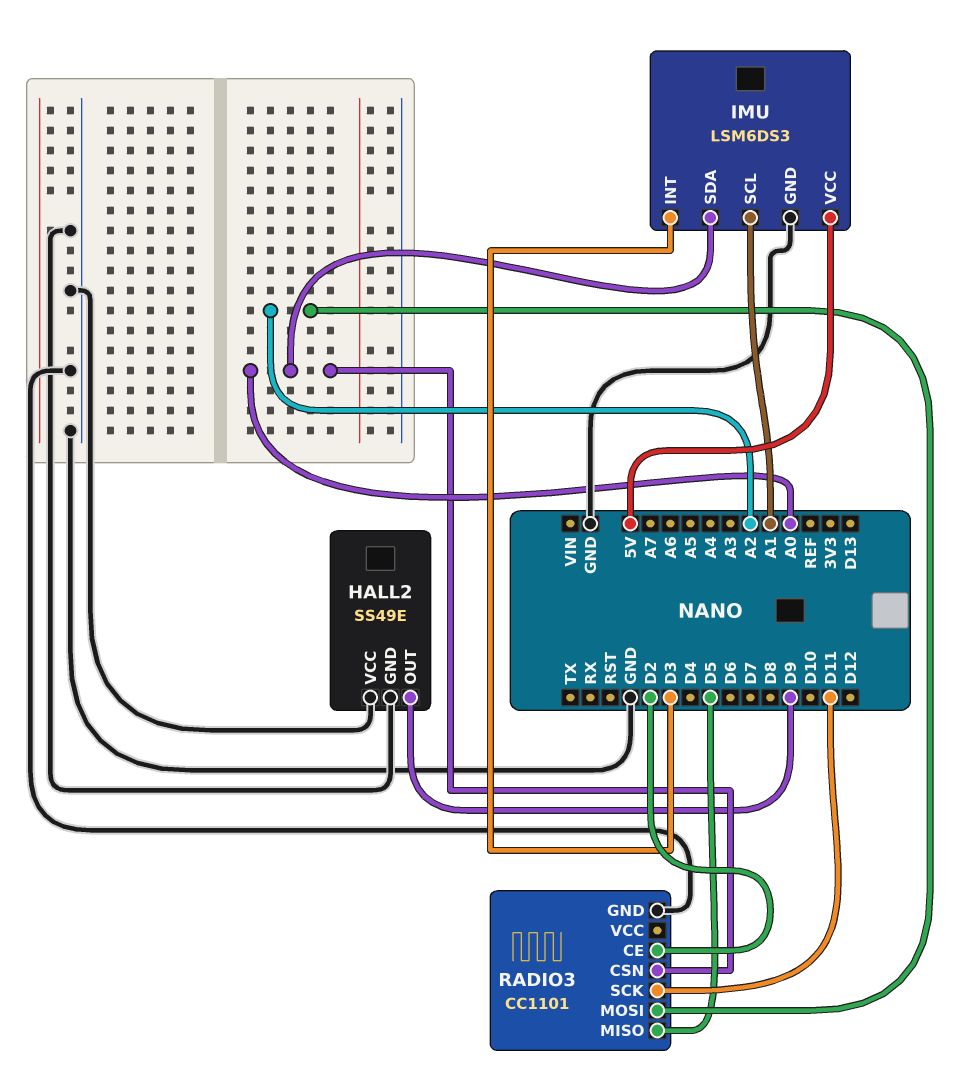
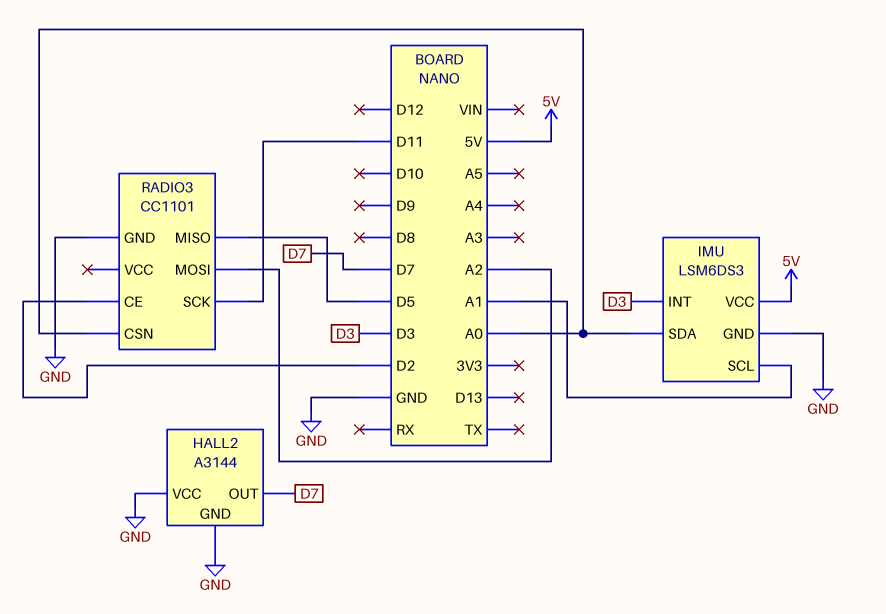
HALL2: SS49E -> A3144
HALL2 pin OUT: D9 -> D7

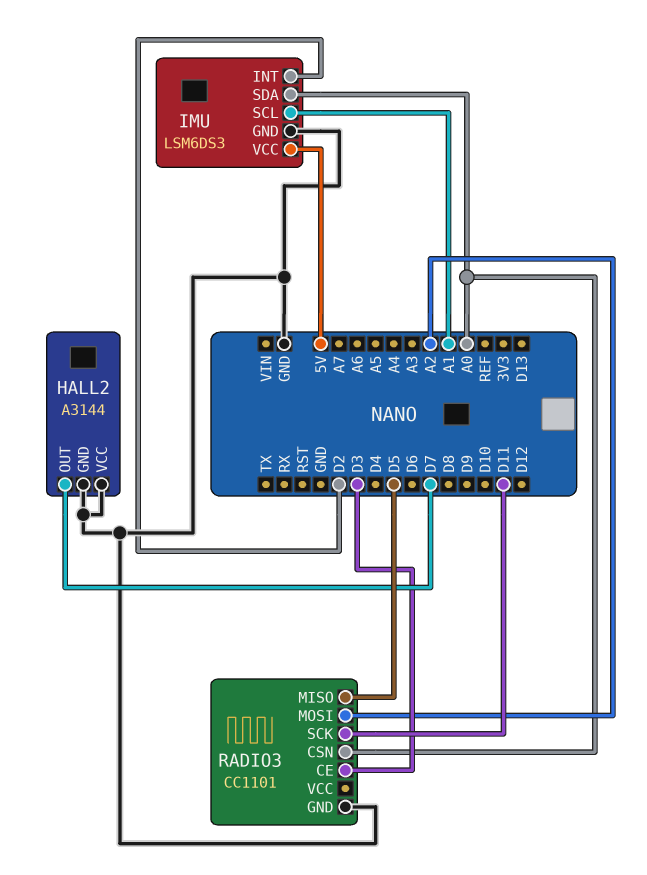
IMU pin INT: D3 -> D2
RADIO3 pin CE: D2 -> D3

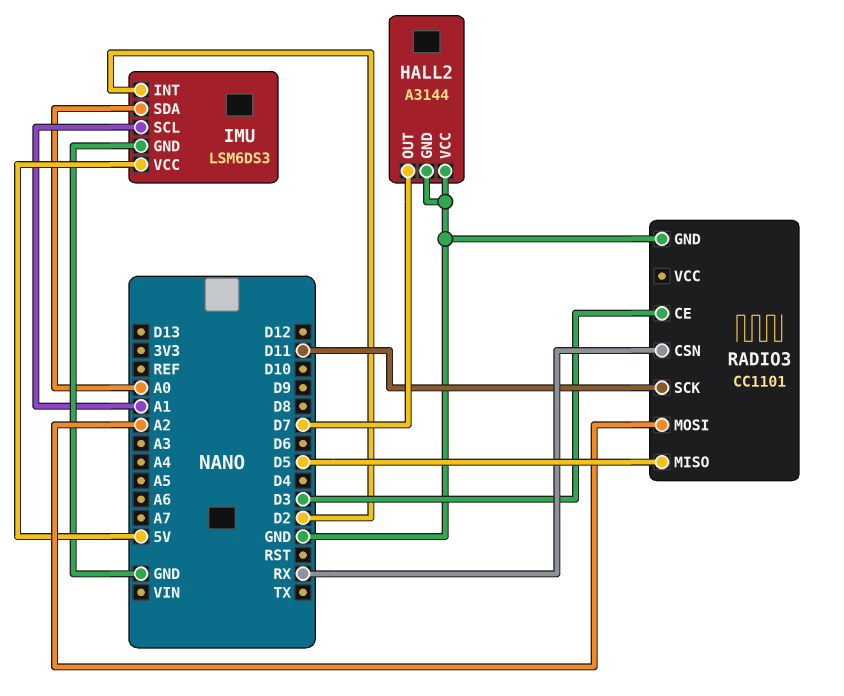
RADIO3 pin CSN: A0 -> RX

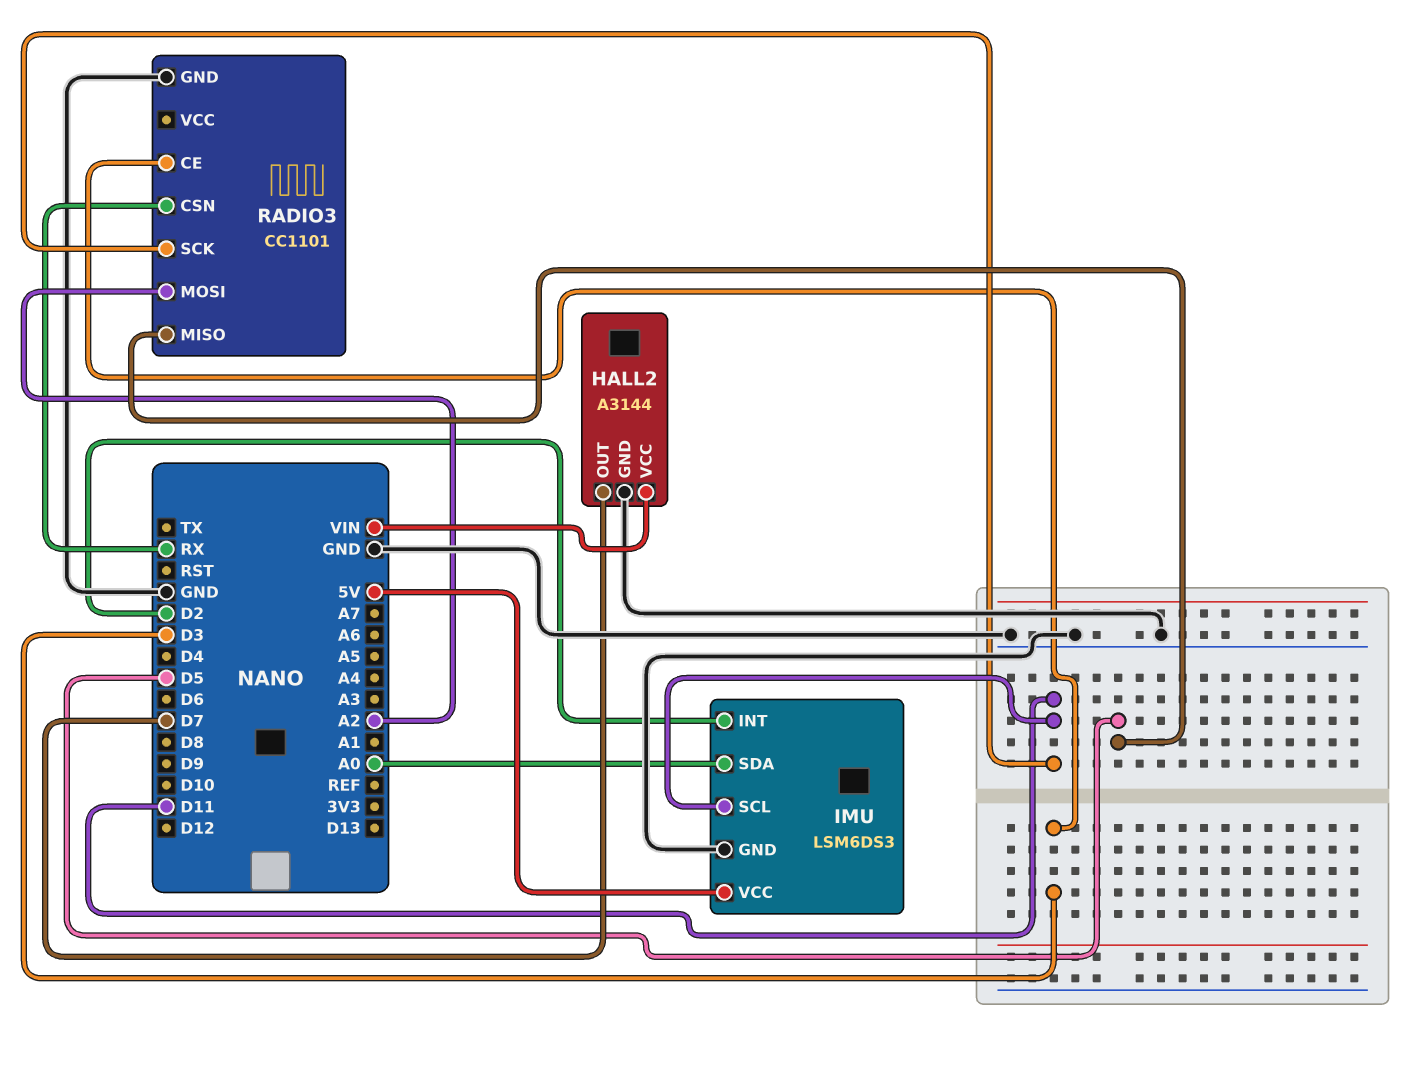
HALL2 pin VCC: GND -> VIN
IMU pin SCL: A1 -> D11

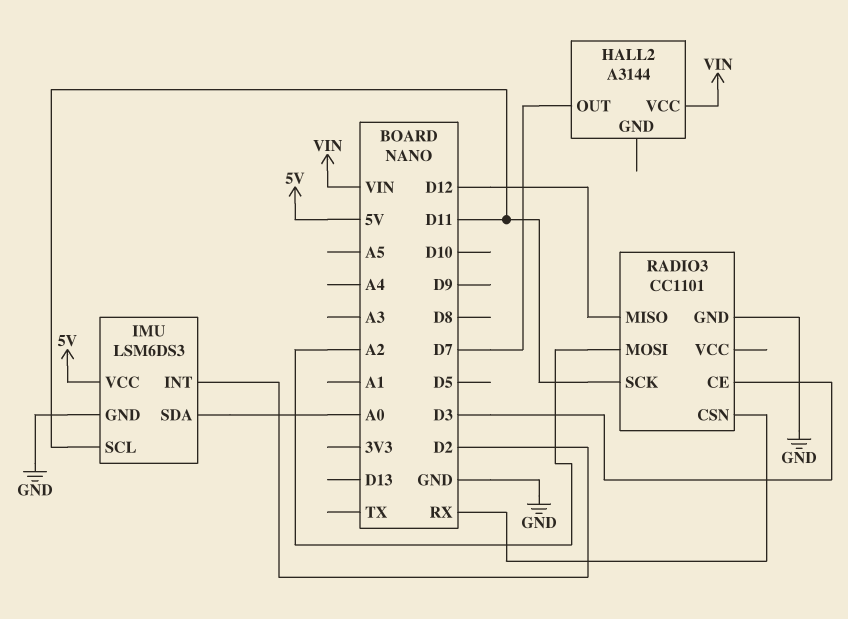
HALL2 pin GND: GND -> none
RADIO3 pin MISO: D5 -> D12

